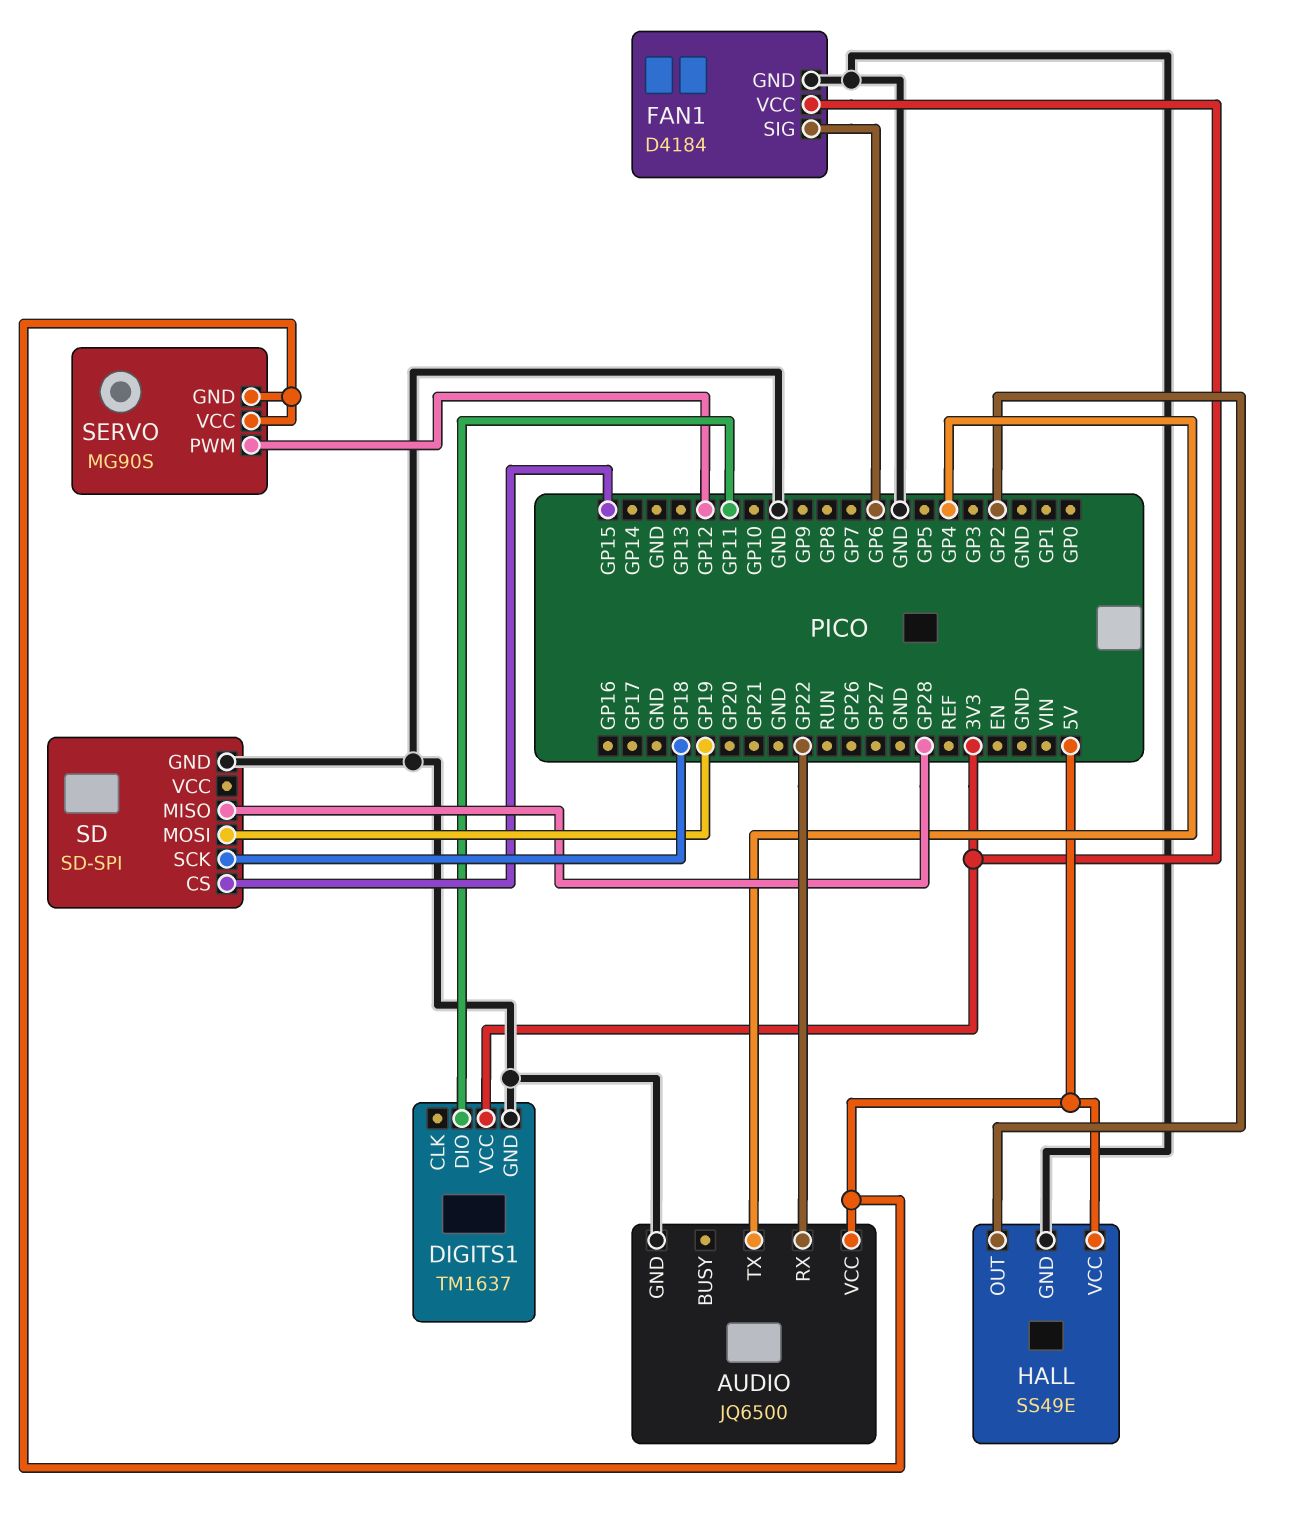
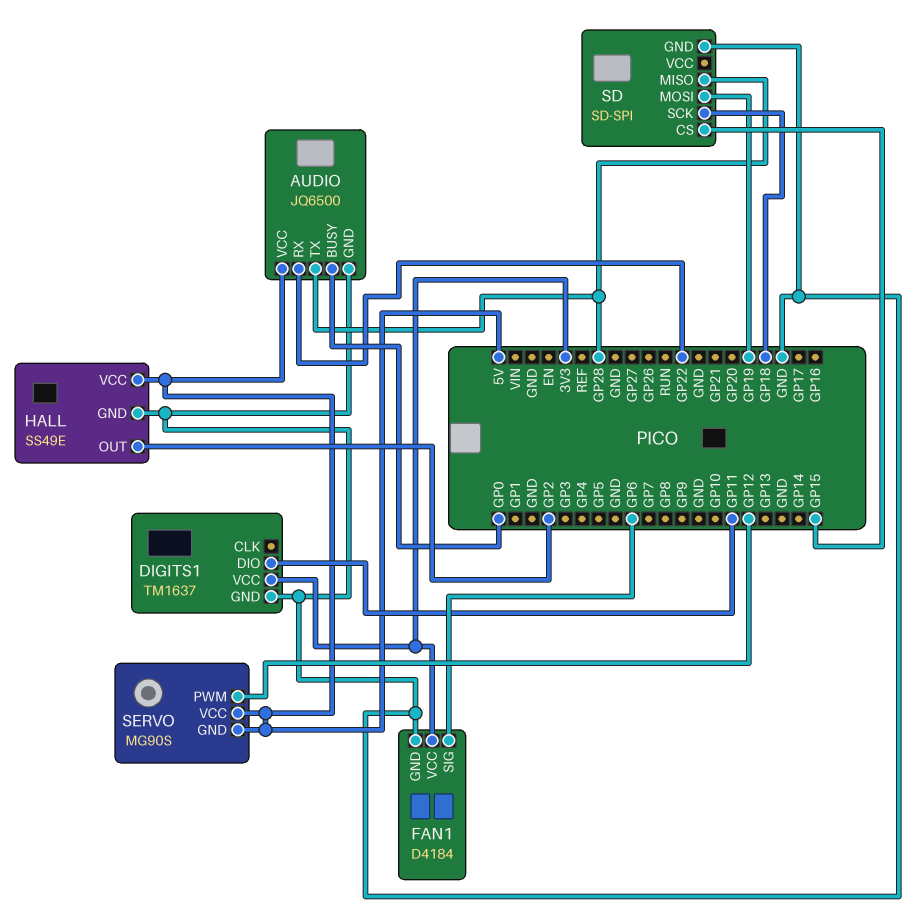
AUDIO pin BUSY: none -> GP0
AUDIO pin TX: GP4 -> GP28

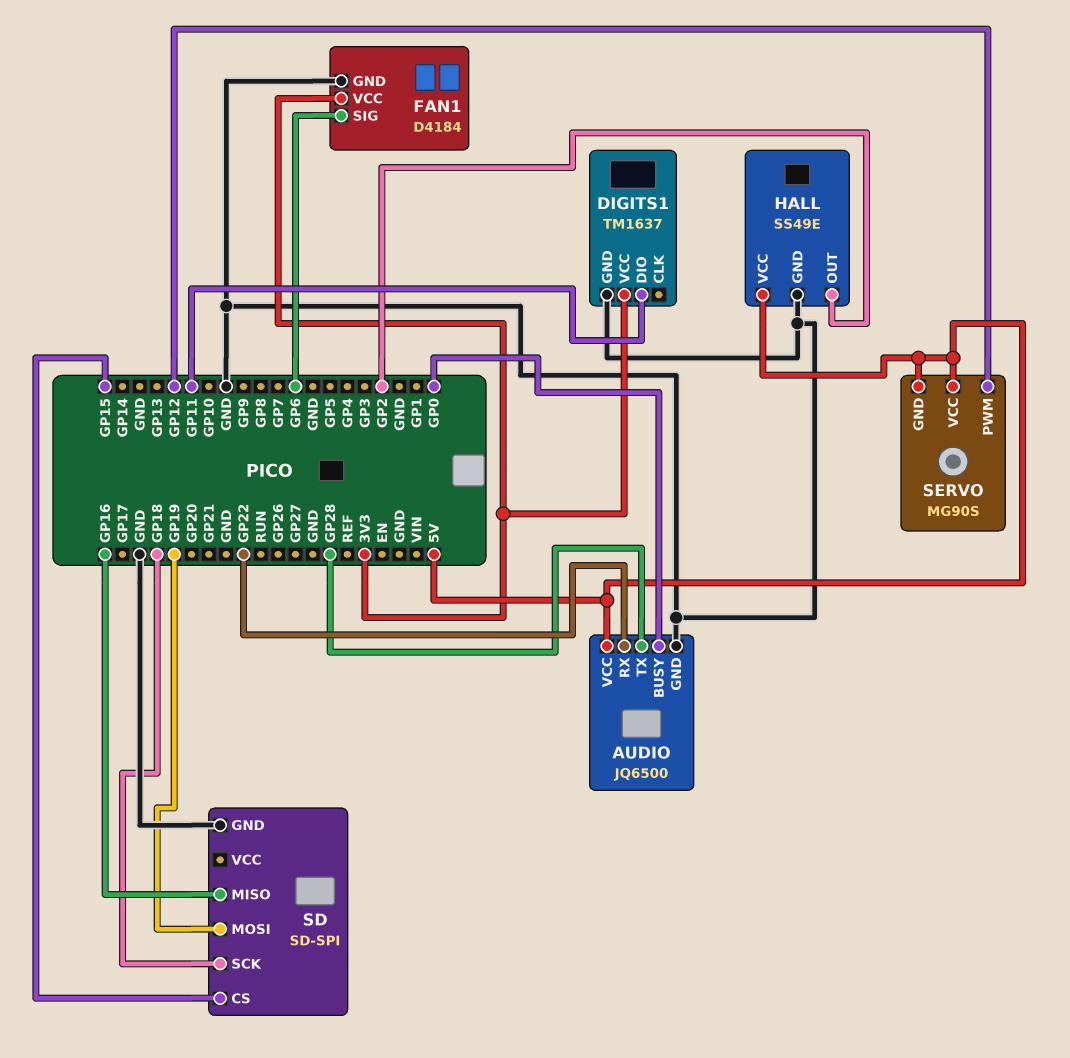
SD pin MISO: GP28 -> GP16

